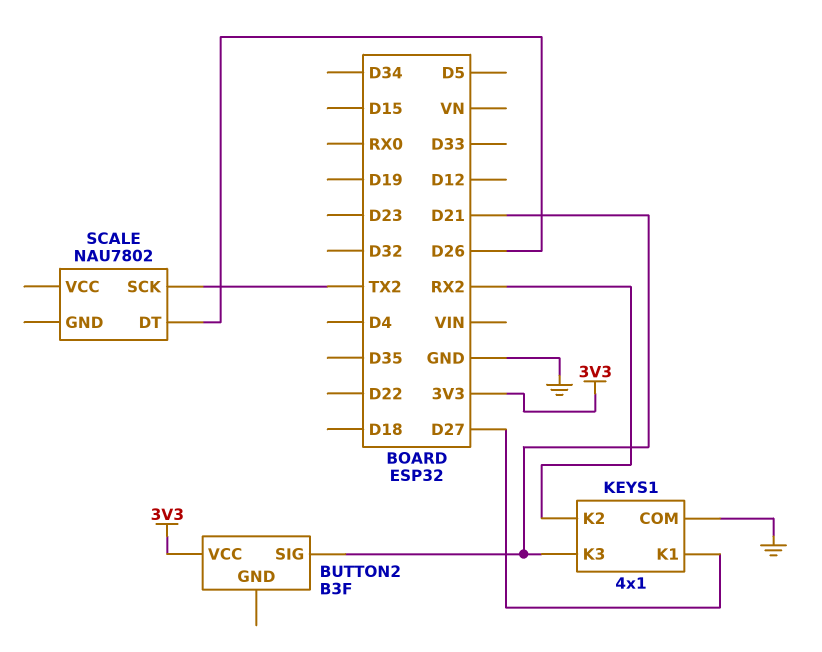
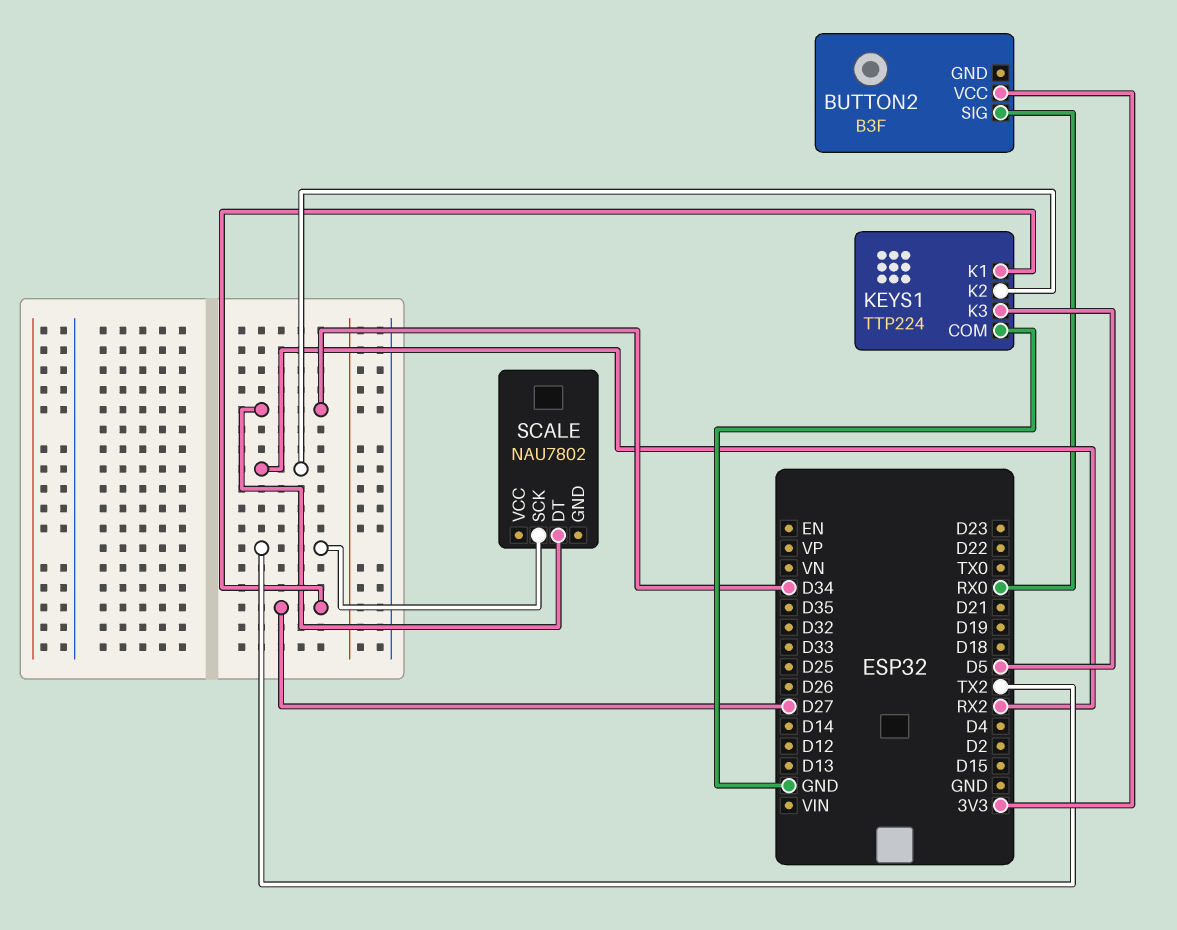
BUTTON2 pin SIG: D21 -> RX0
KEYS1: 4x1 -> TTP224
KEYS1 pin K3: D21 -> D5
SCALE pin DT: D26 -> D34

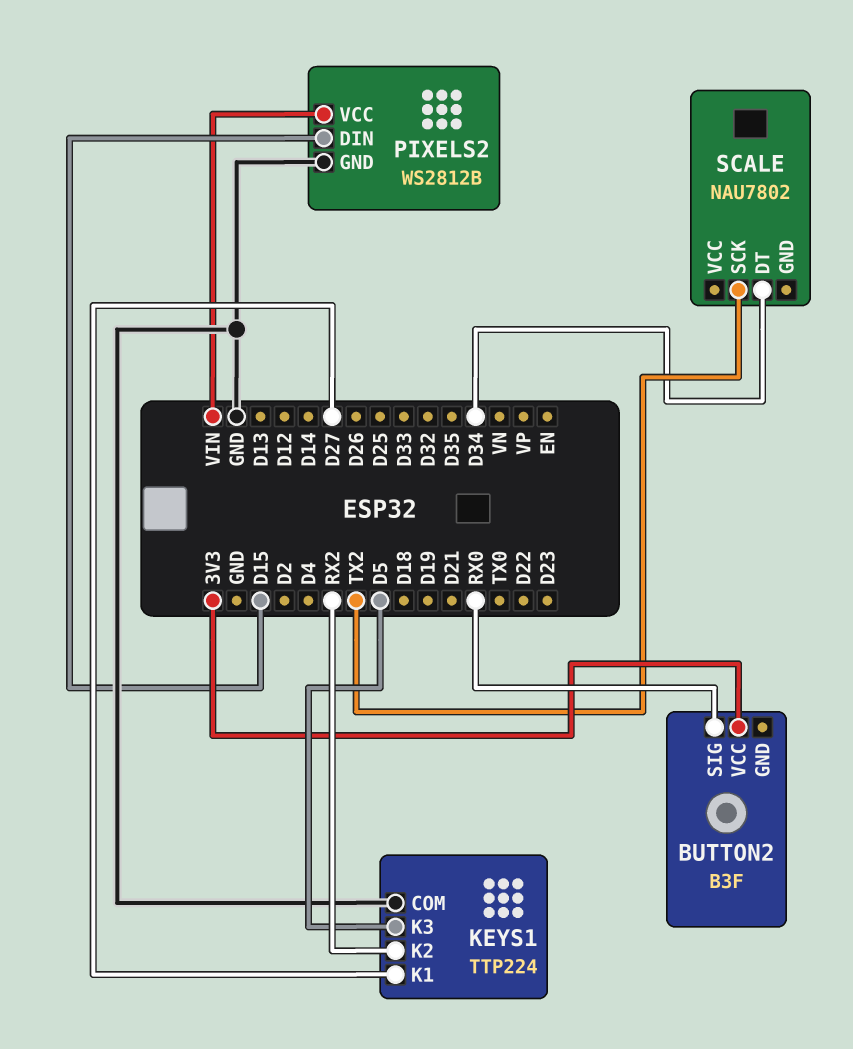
PIXELS2: none -> WS2812B
PIXELS2 pin DIN: none -> D15
PIXELS2 pin GND: none -> GND
PIXELS2 pin VCC: none -> VIN

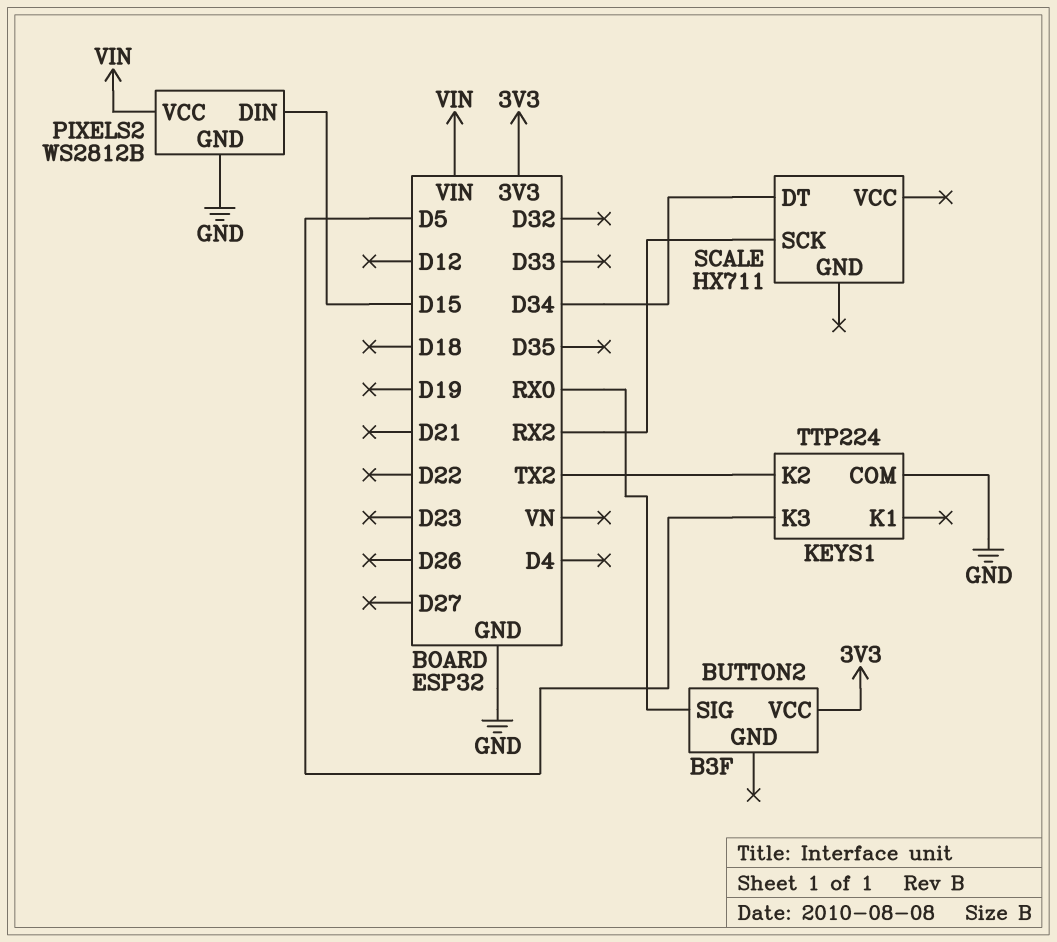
KEYS1 pin K1: D27 -> none
KEYS1 pin K2: RX2 -> TX2
SCALE: NAU7802 -> HX711
SCALE pin SCK: TX2 -> RX2

